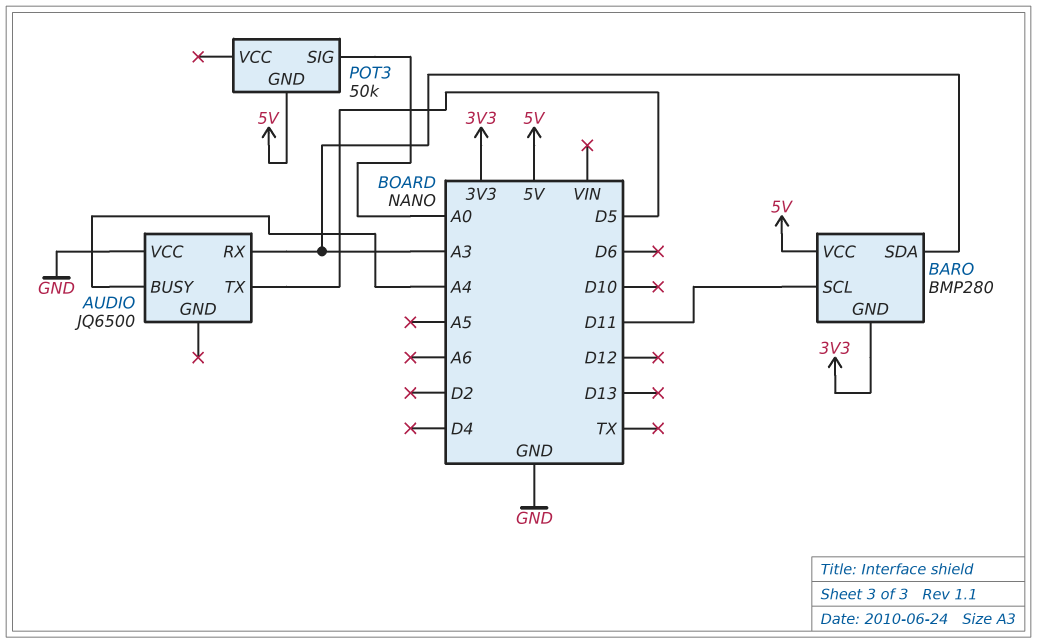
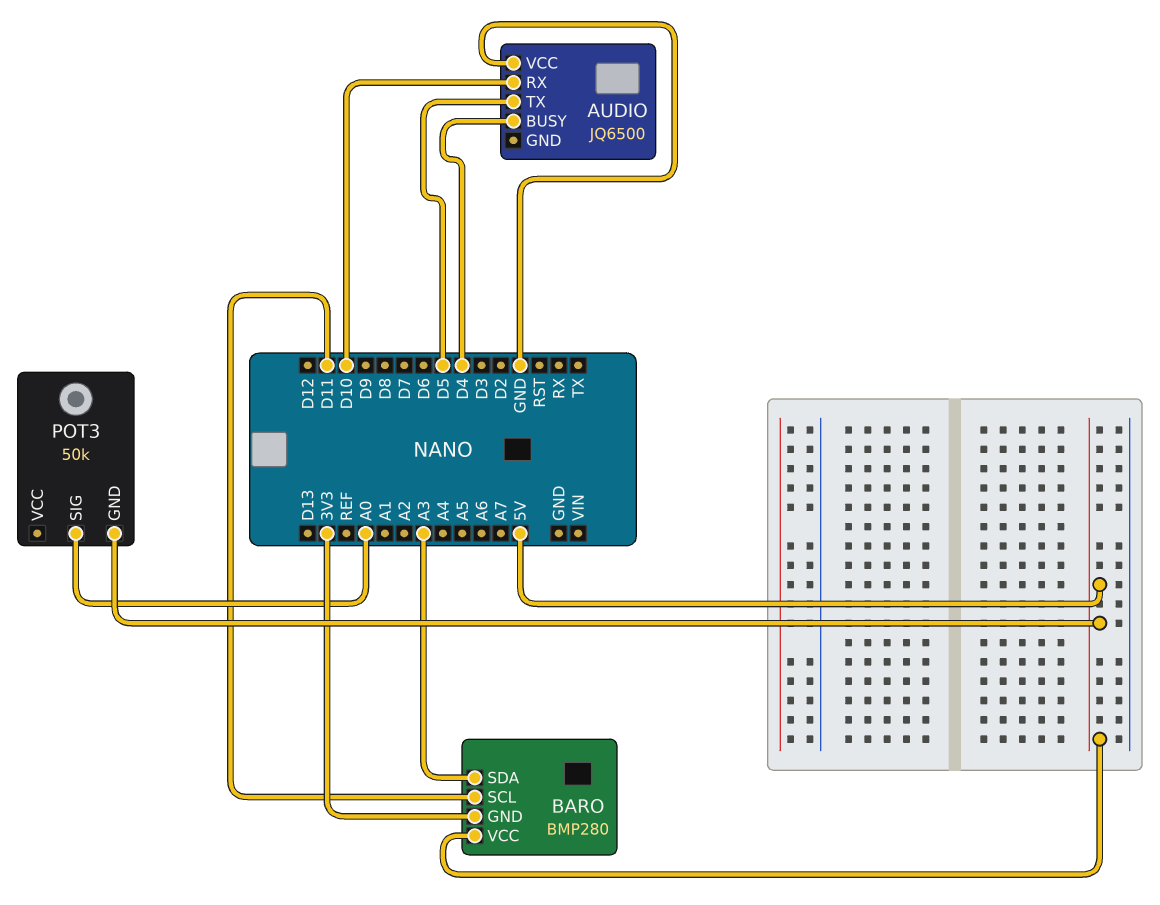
AUDIO pin BUSY: A4 -> D4
AUDIO pin RX: A3 -> D10

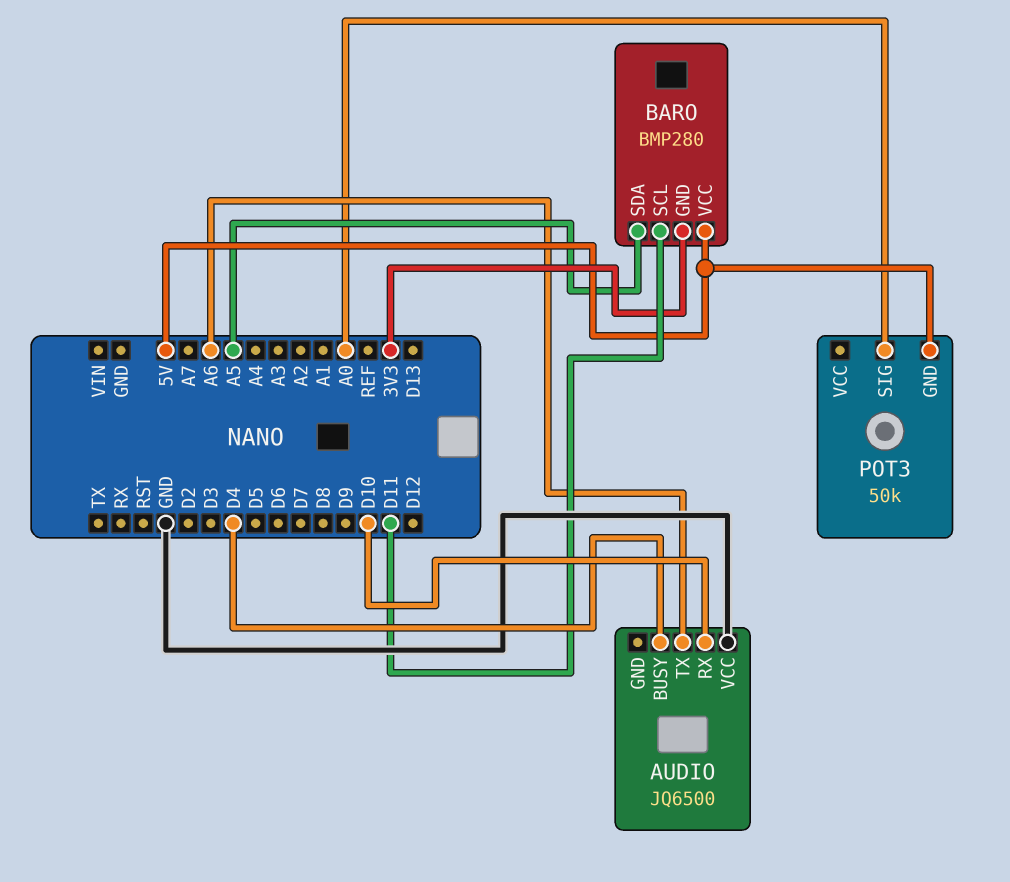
AUDIO pin TX: D5 -> A6
BARO pin SDA: A3 -> A5

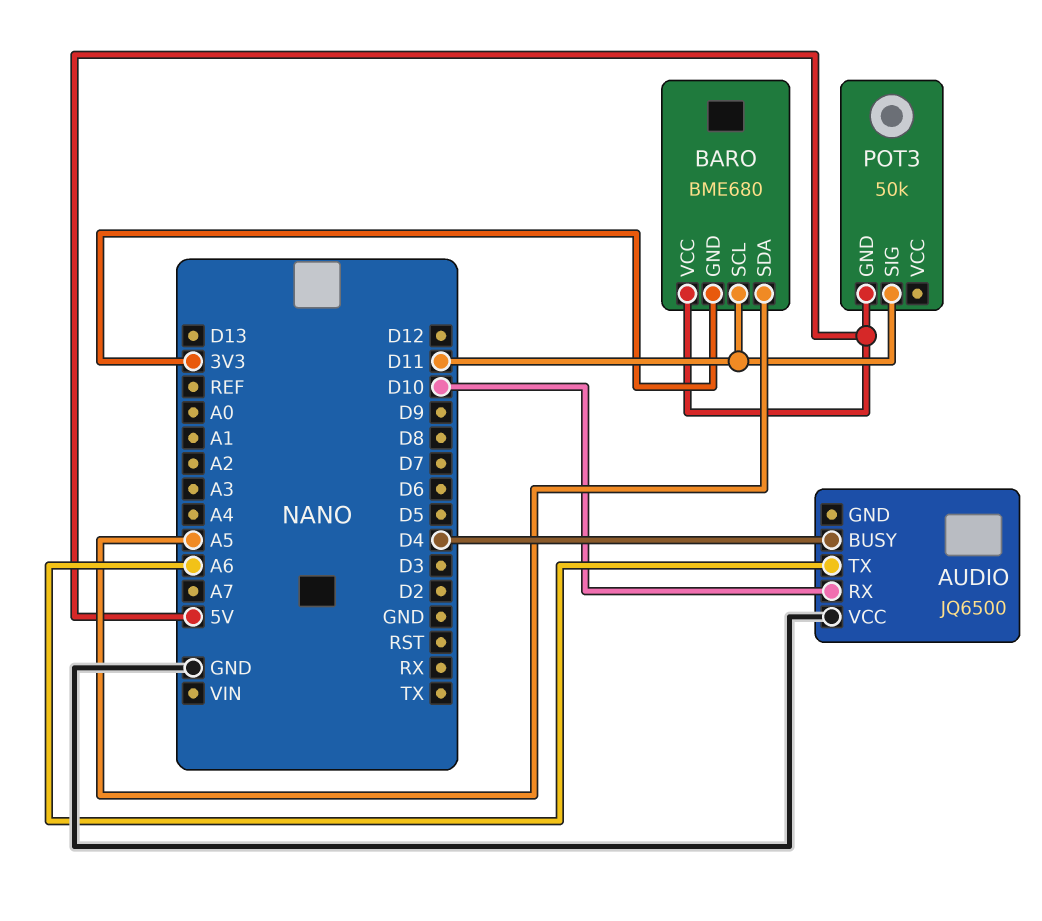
BARO: BMP280 -> BME680
POT3 pin SIG: A0 -> D11

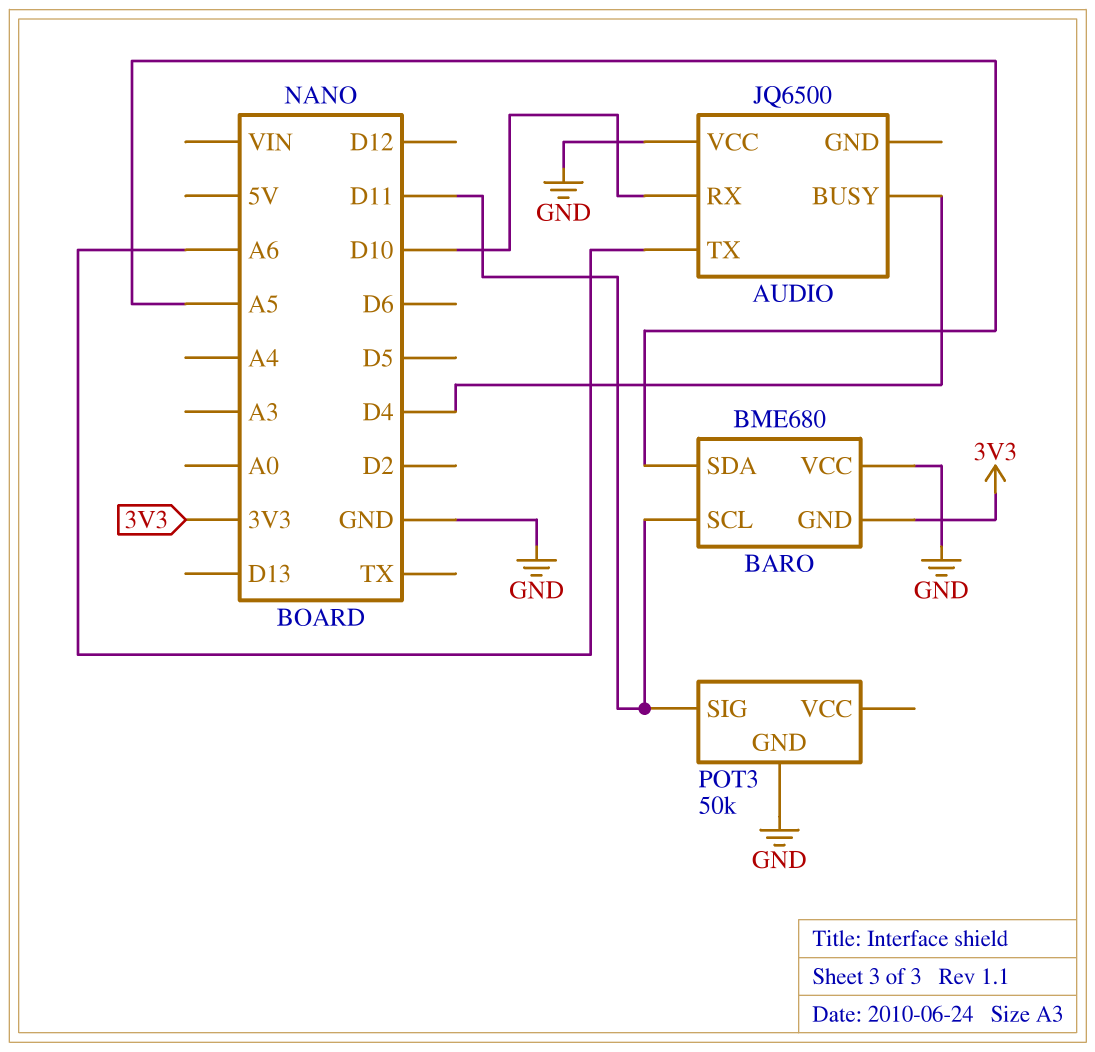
BARO pin VCC: 5V -> GND
POT3 pin GND: 5V -> GND

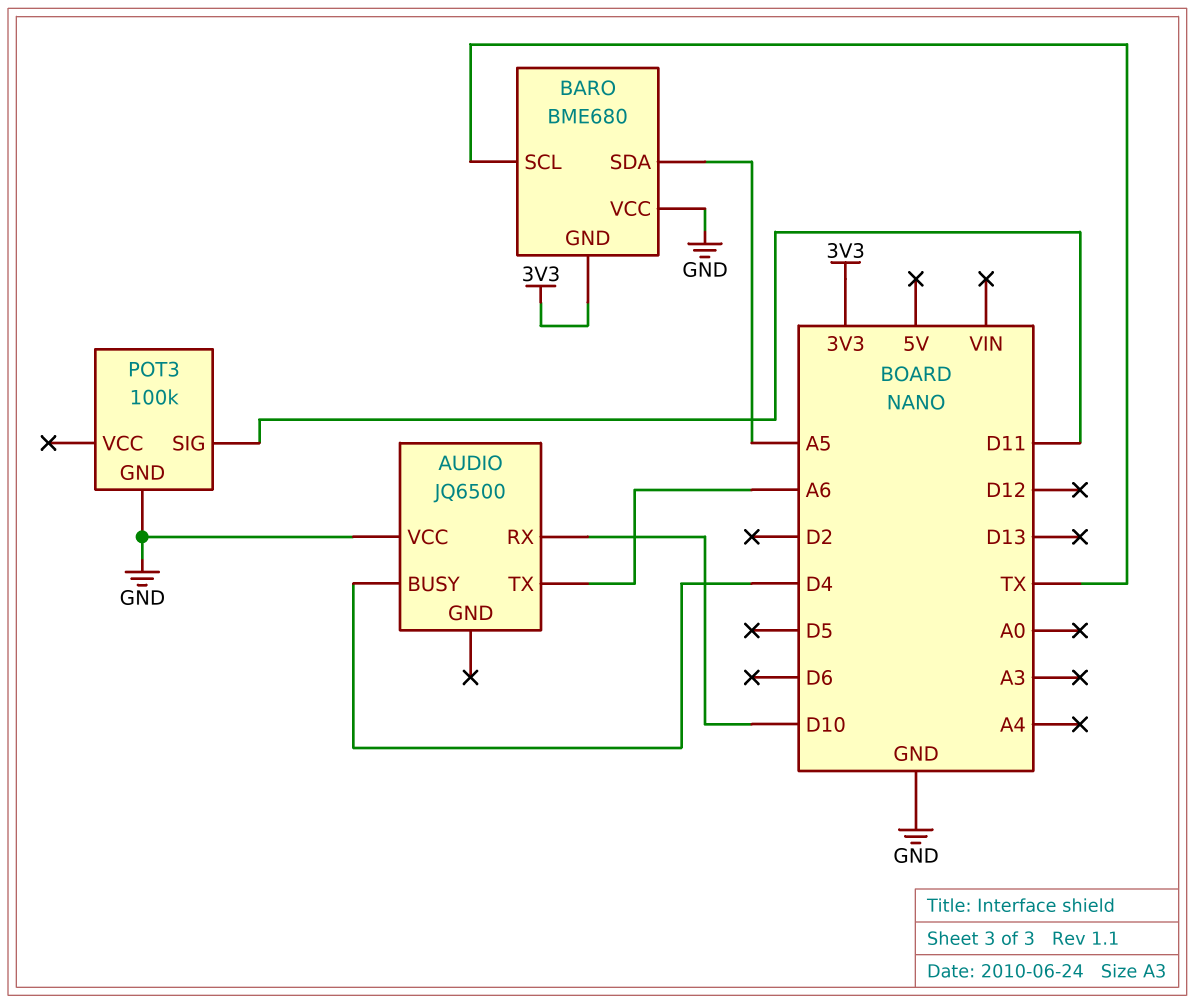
BARO pin SCL: D11 -> TX
POT3: 50k -> 100k

